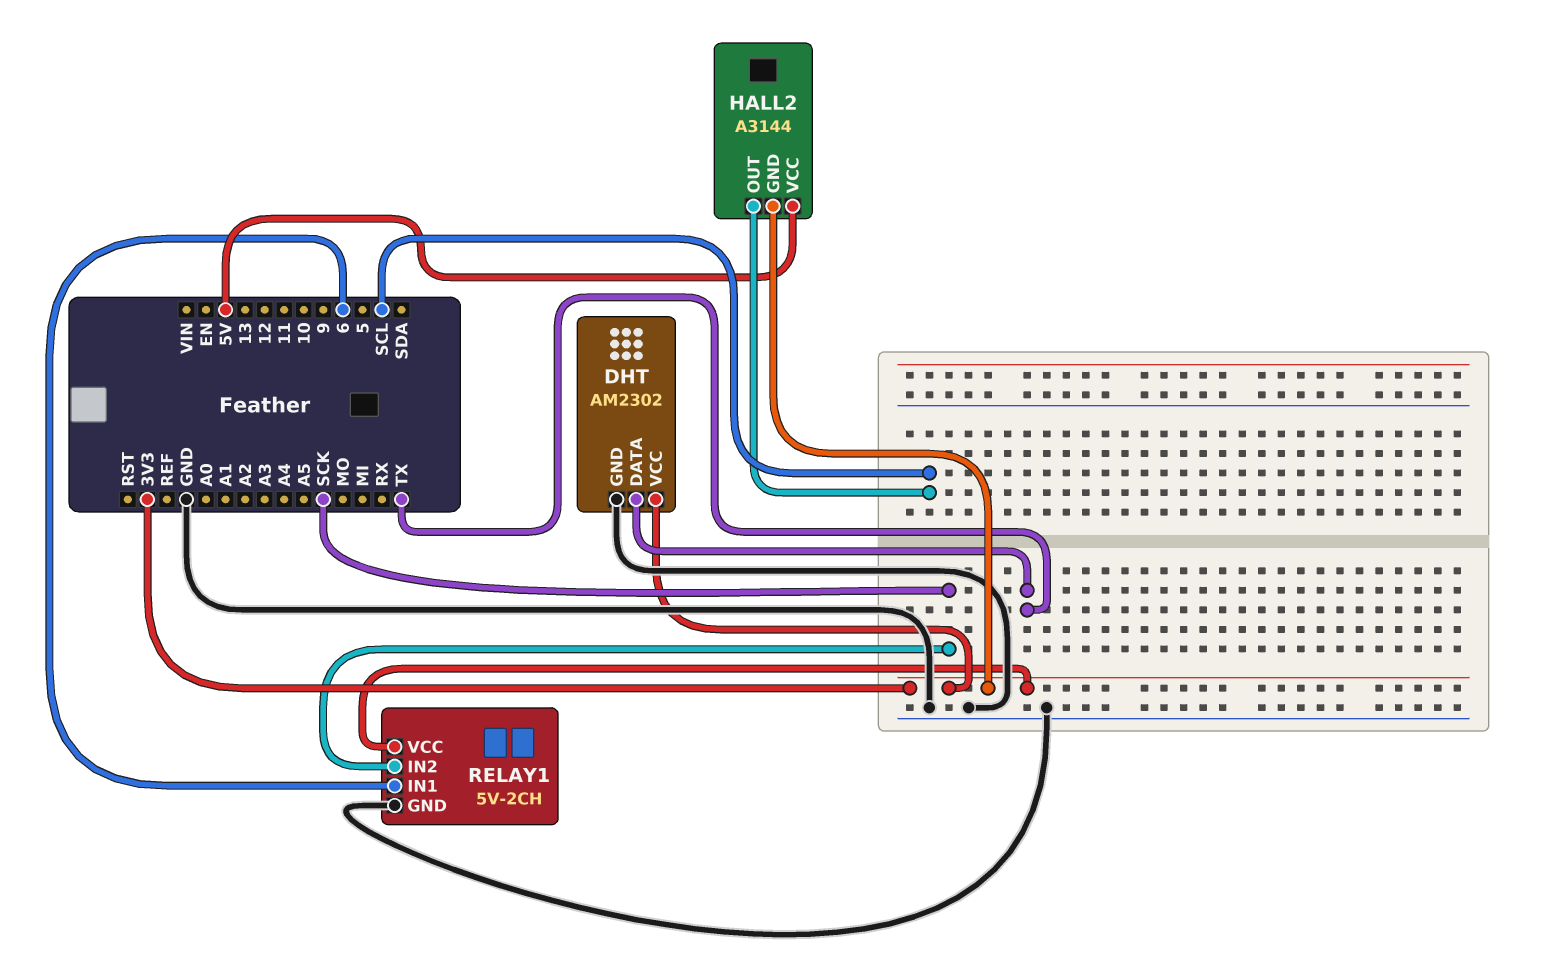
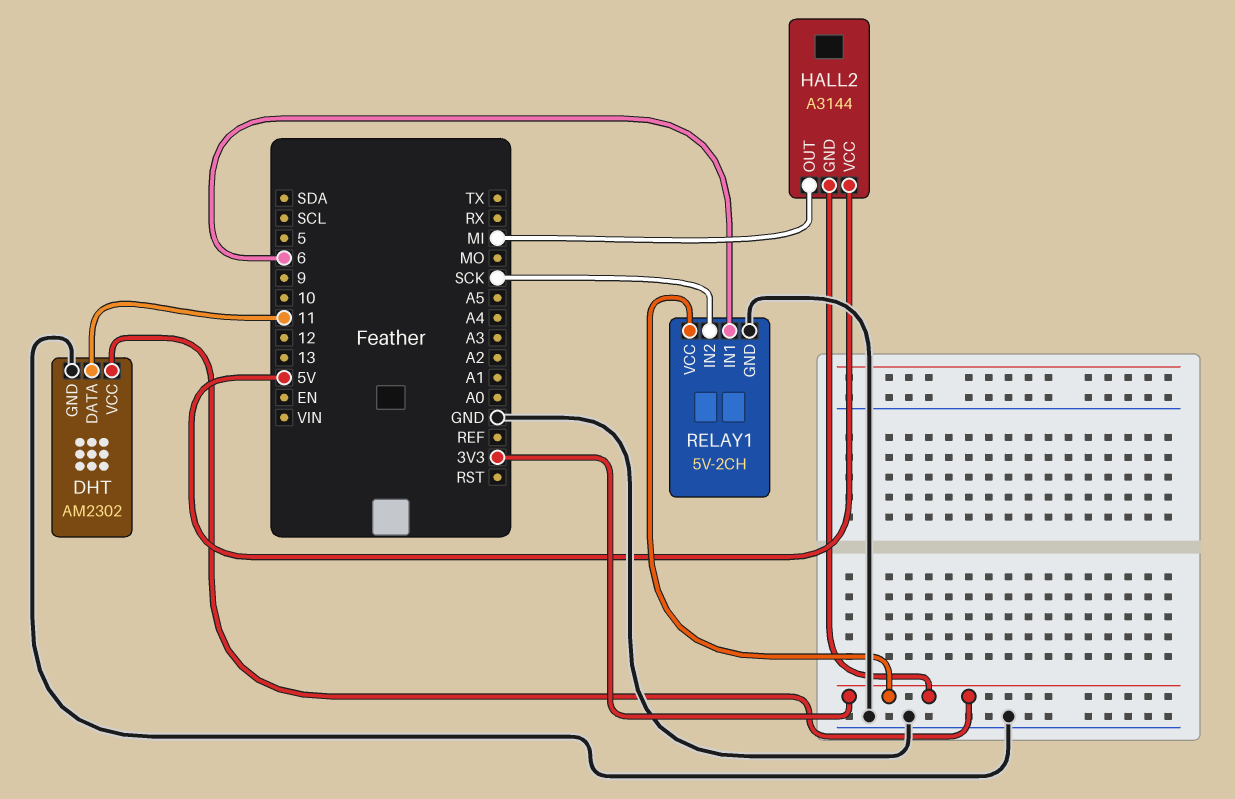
DHT pin DATA: TX -> 11
HALL2 pin OUT: SCL -> MI

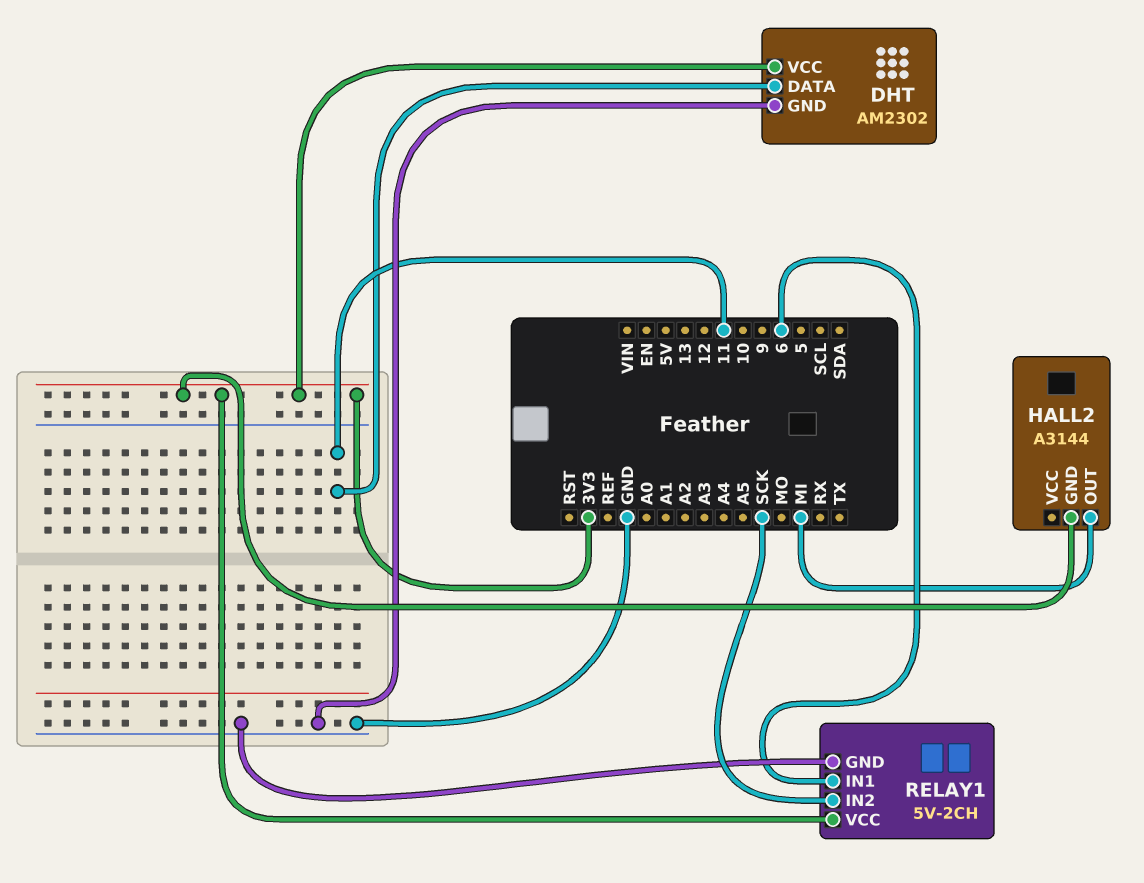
HALL2 pin VCC: 5V -> none

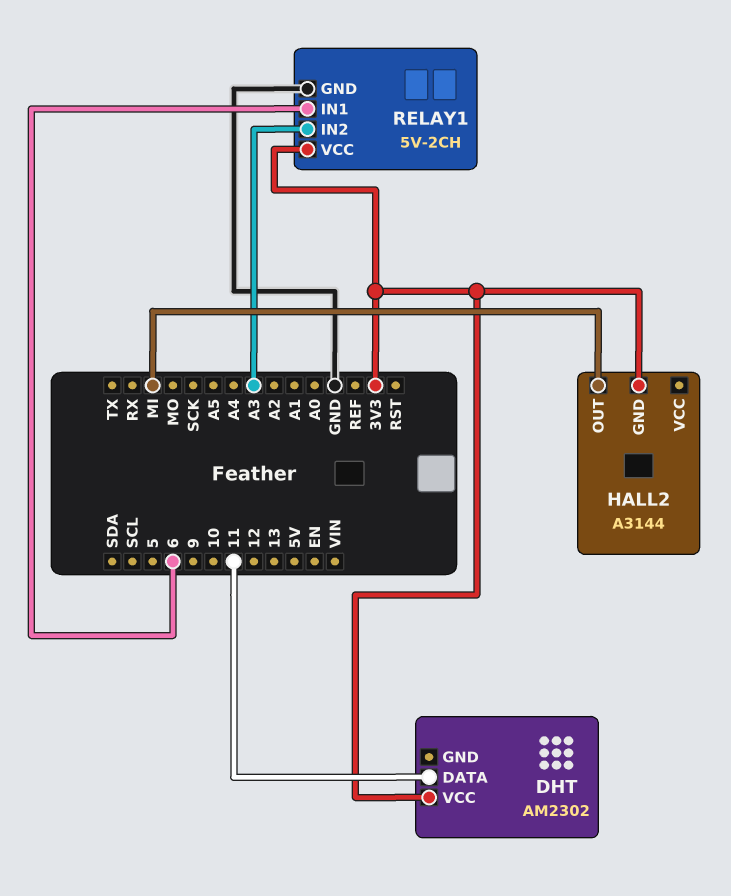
DHT pin GND: GND -> none
RELAY1 pin IN2: SCK -> A3

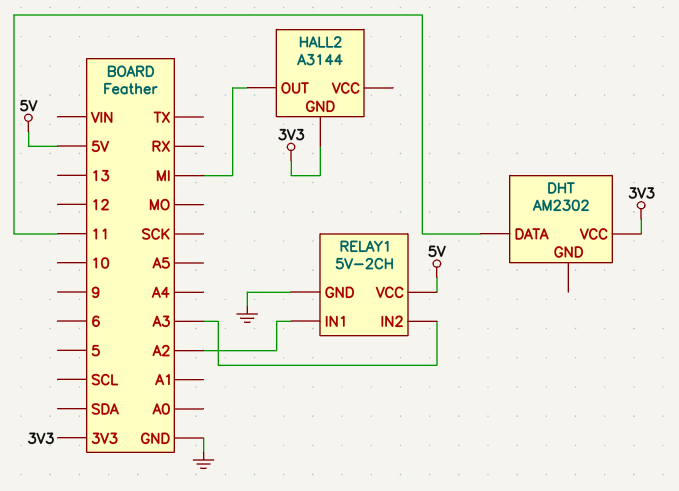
RELAY1 pin IN1: 6 -> A2
RELAY1 pin VCC: 3V3 -> 5V

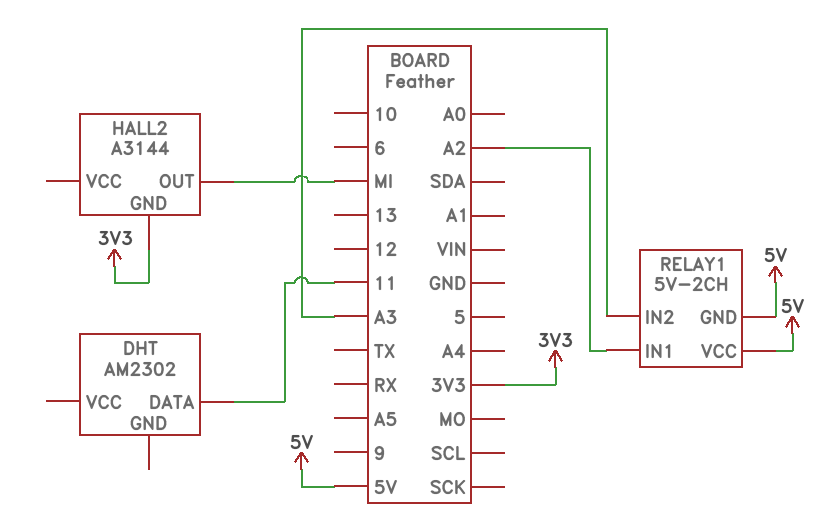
DHT pin VCC: 3V3 -> none
RELAY1 pin GND: GND -> 5V

